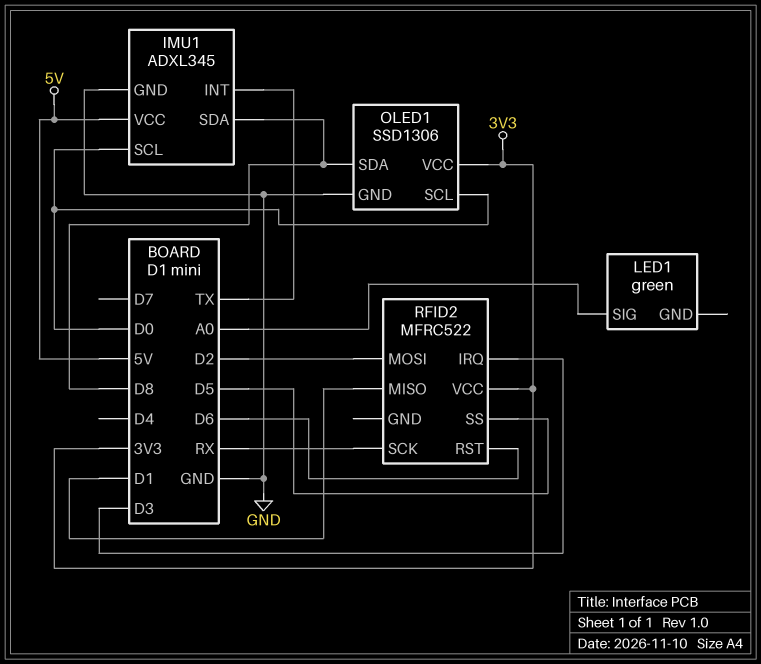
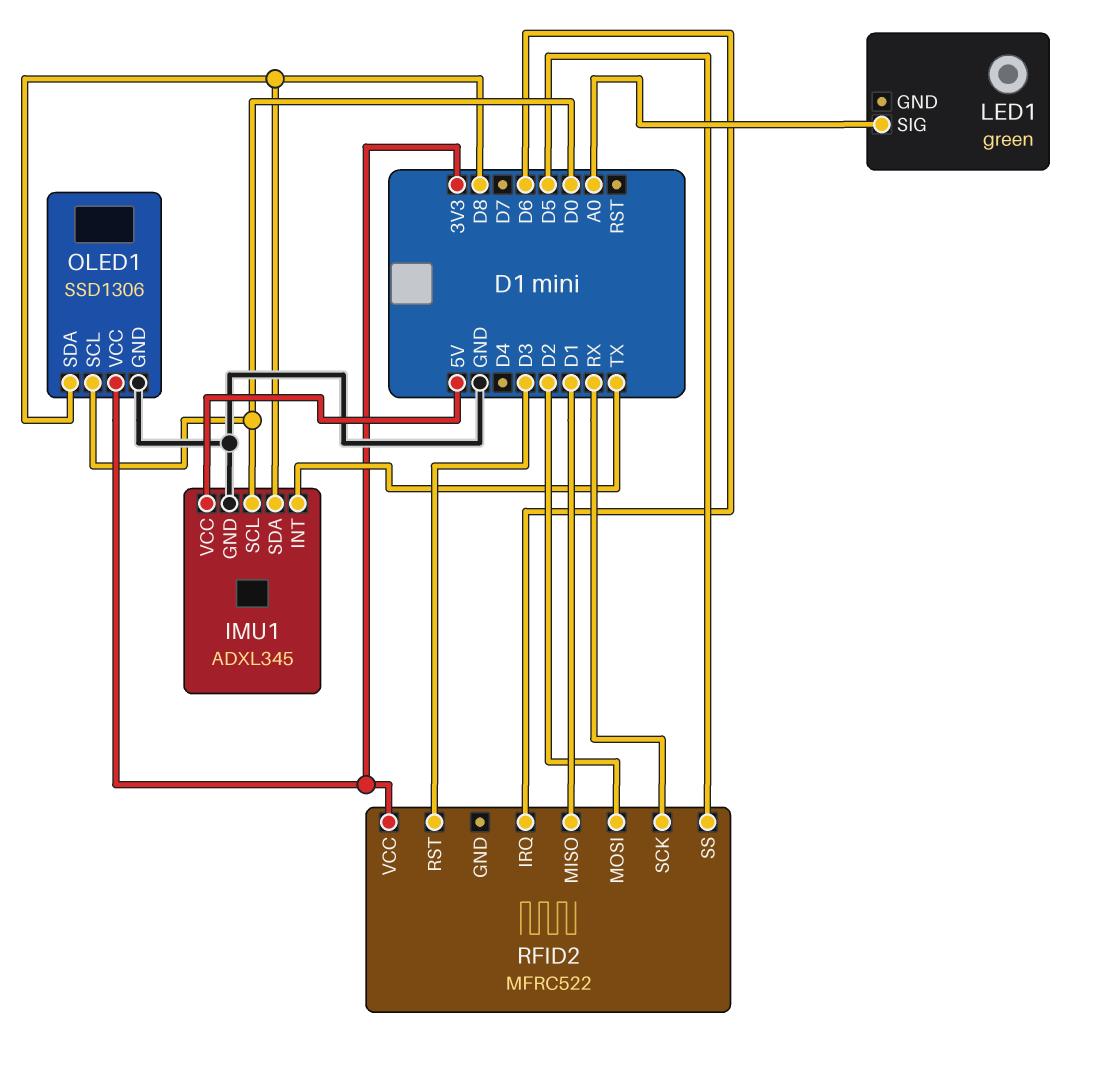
RFID2 pin IRQ: D3 -> D6
RFID2 pin RST: D6 -> D3

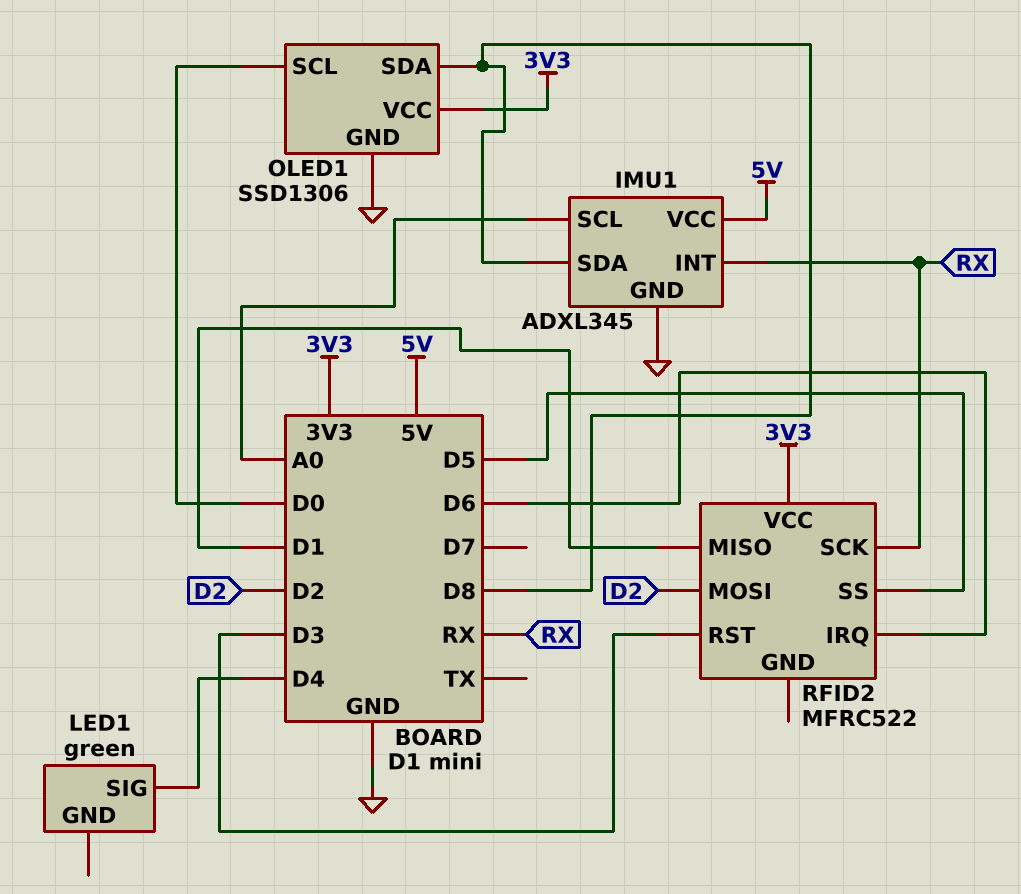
IMU1 pin INT: TX -> RX
IMU1 pin SCL: D0 -> A0
LED1 pin SIG: A0 -> D4

